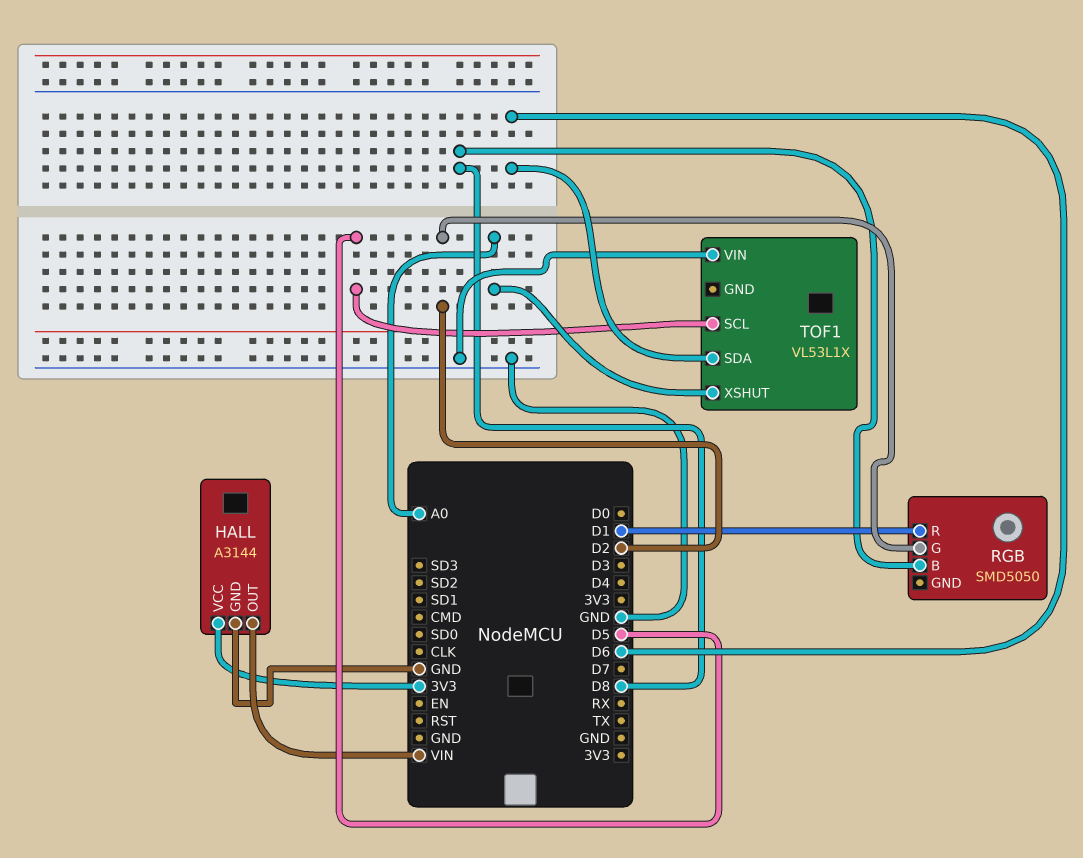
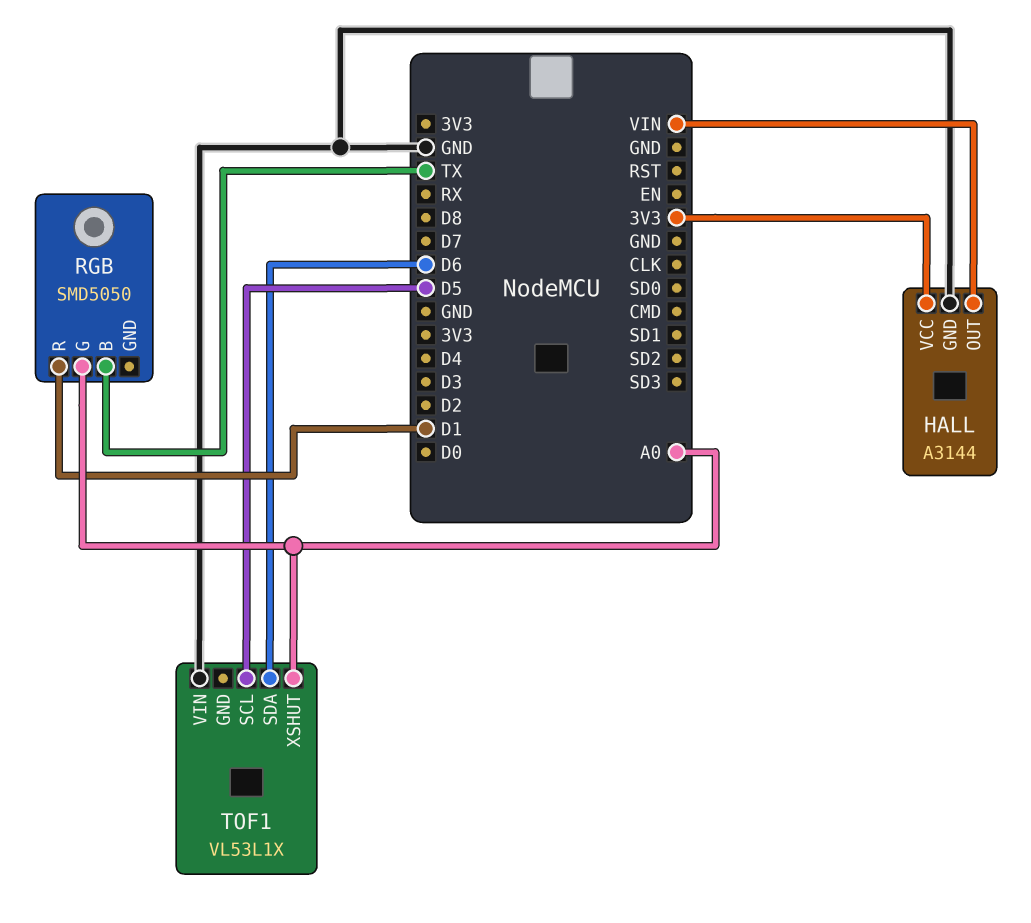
RGB pin B: D8 -> TX
RGB pin G: D2 -> A0

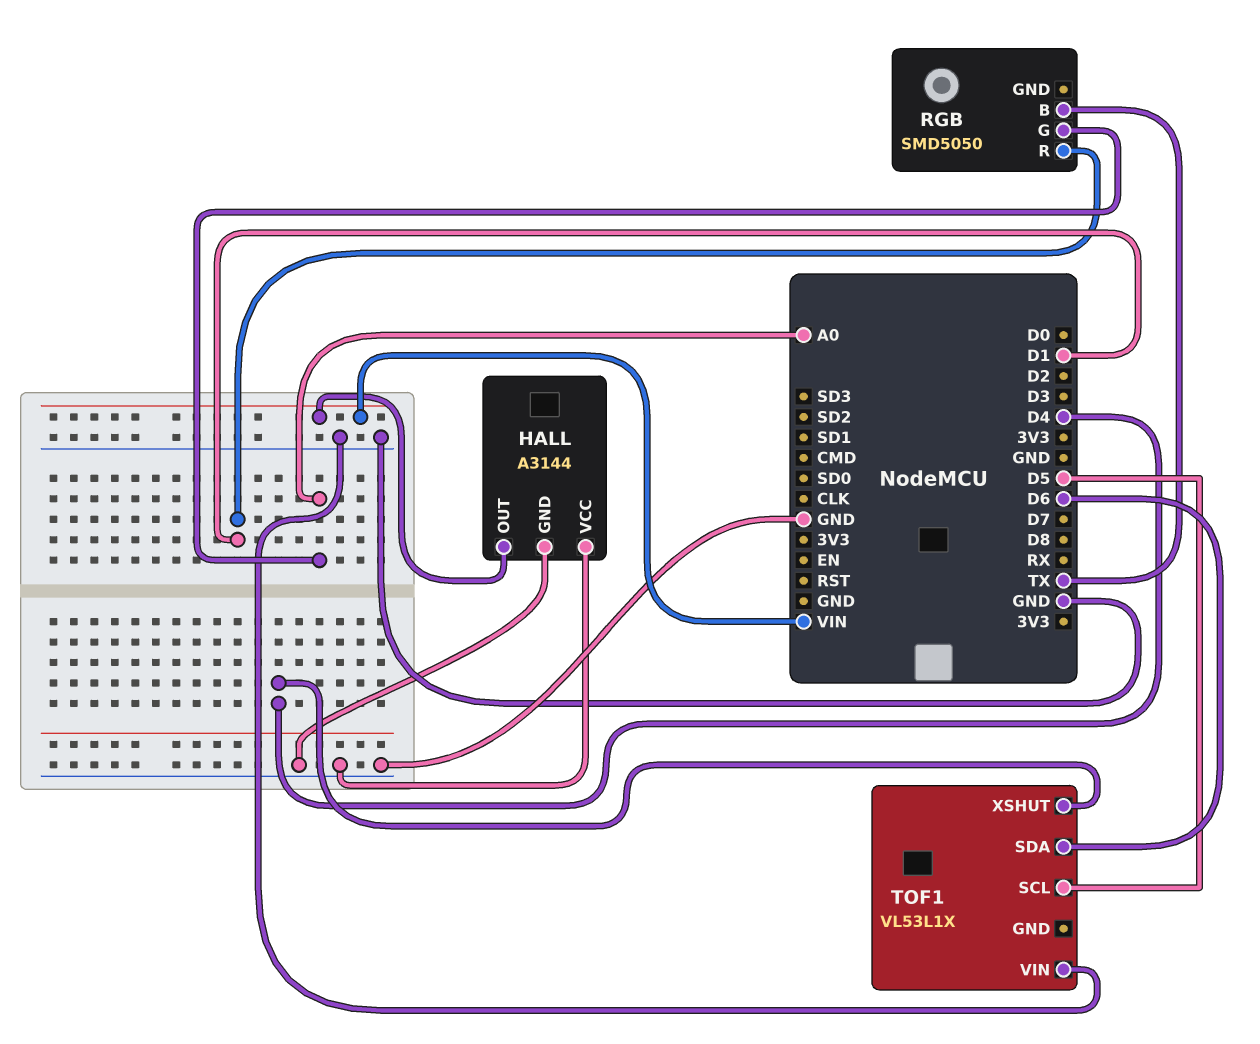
HALL pin VCC: 3V3 -> GND
TOF1 pin XSHUT: A0 -> D4

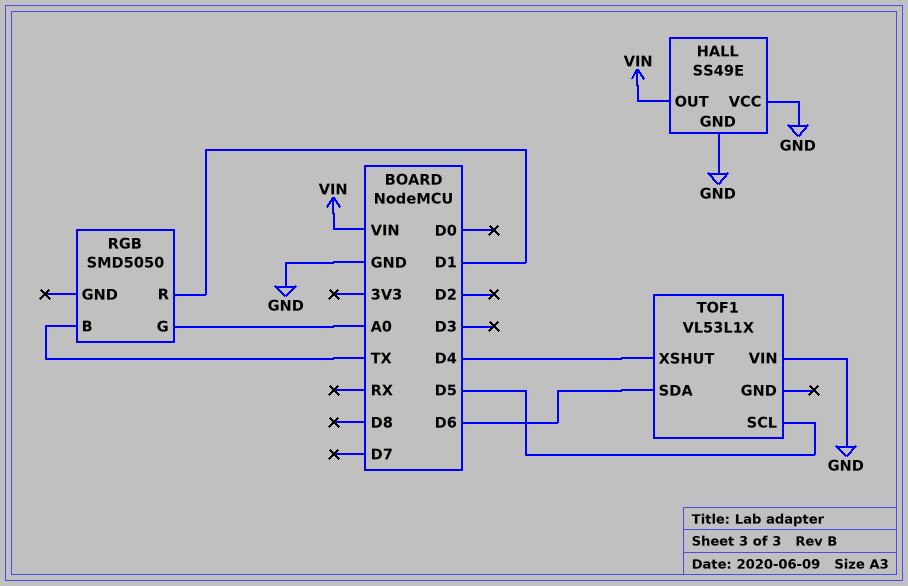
HALL: A3144 -> SS49E

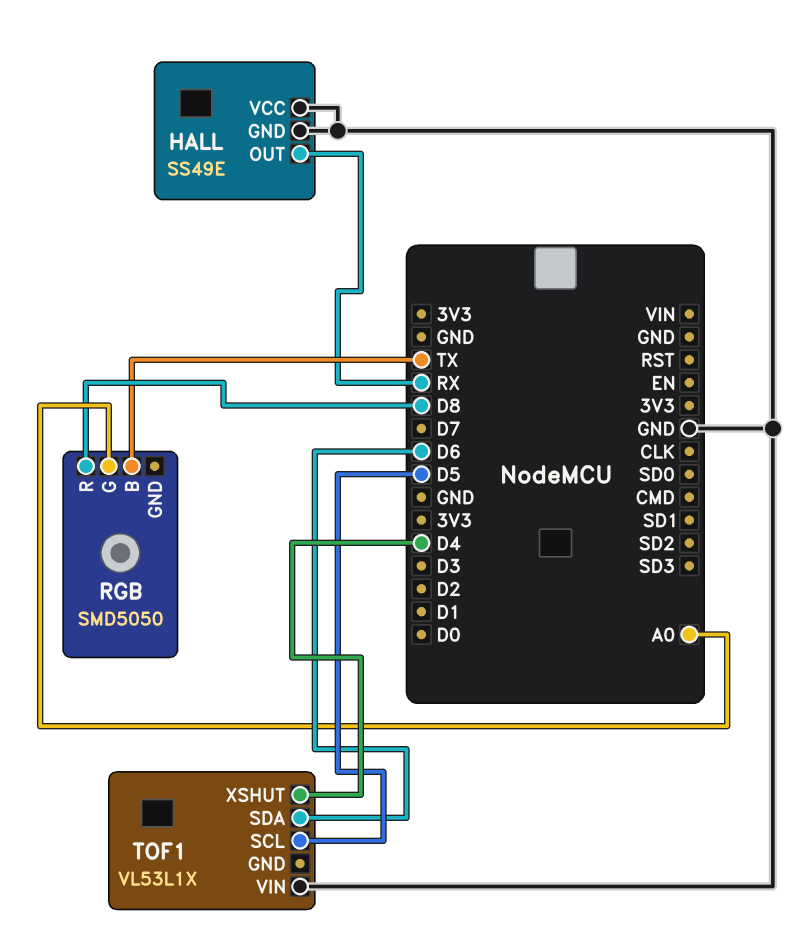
HALL pin OUT: VIN -> RX
RGB pin R: D1 -> D8

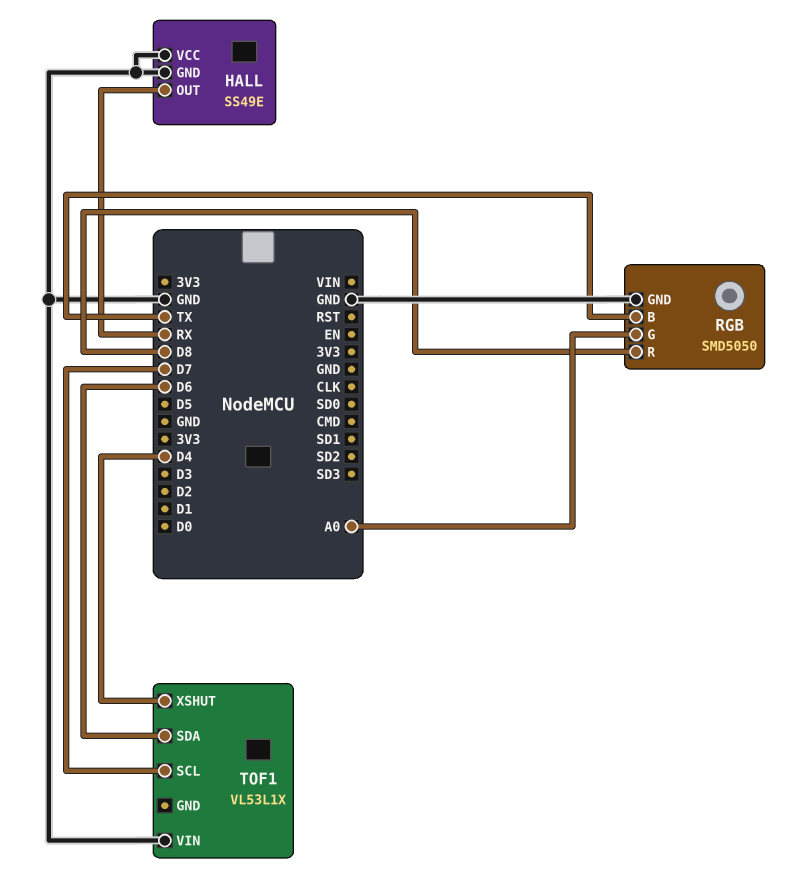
RGB pin GND: none -> GND
TOF1 pin SCL: D5 -> D7

